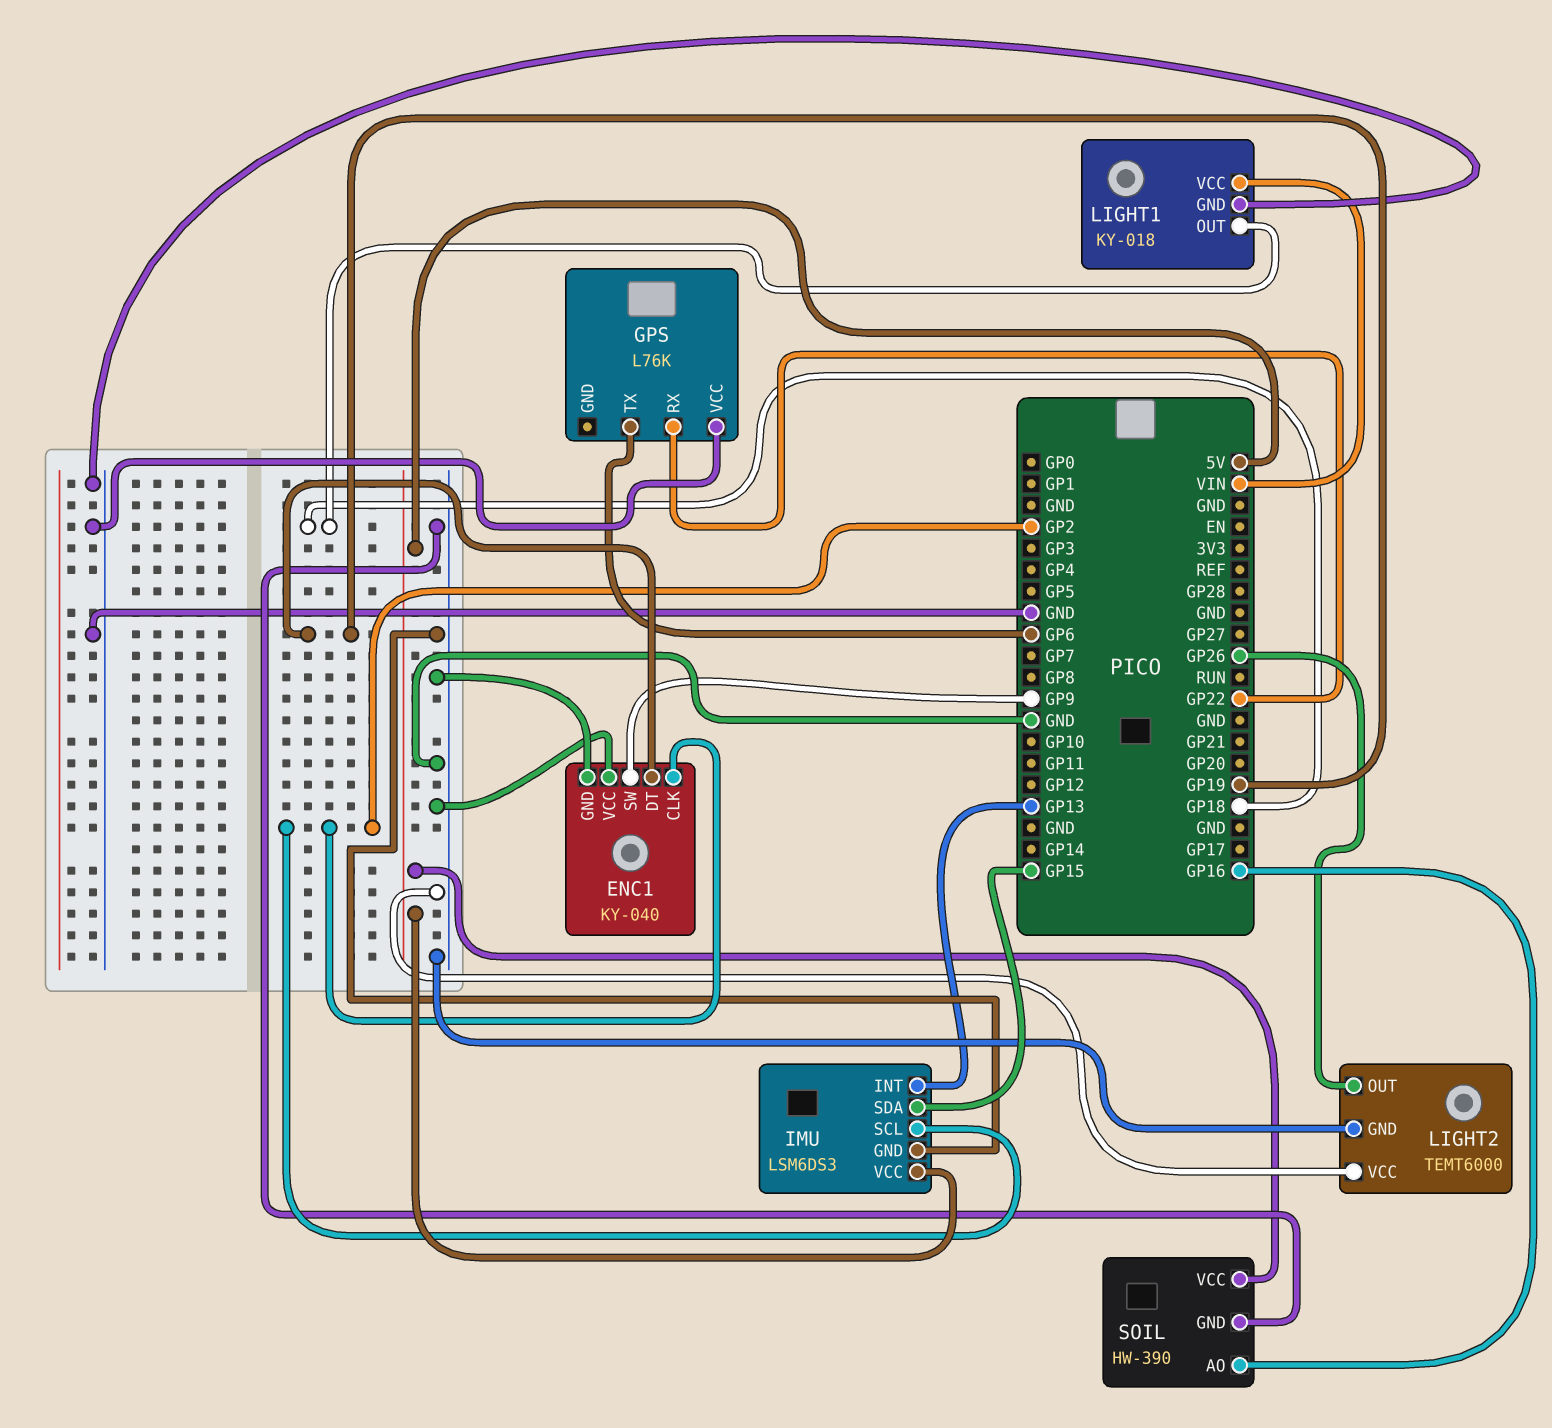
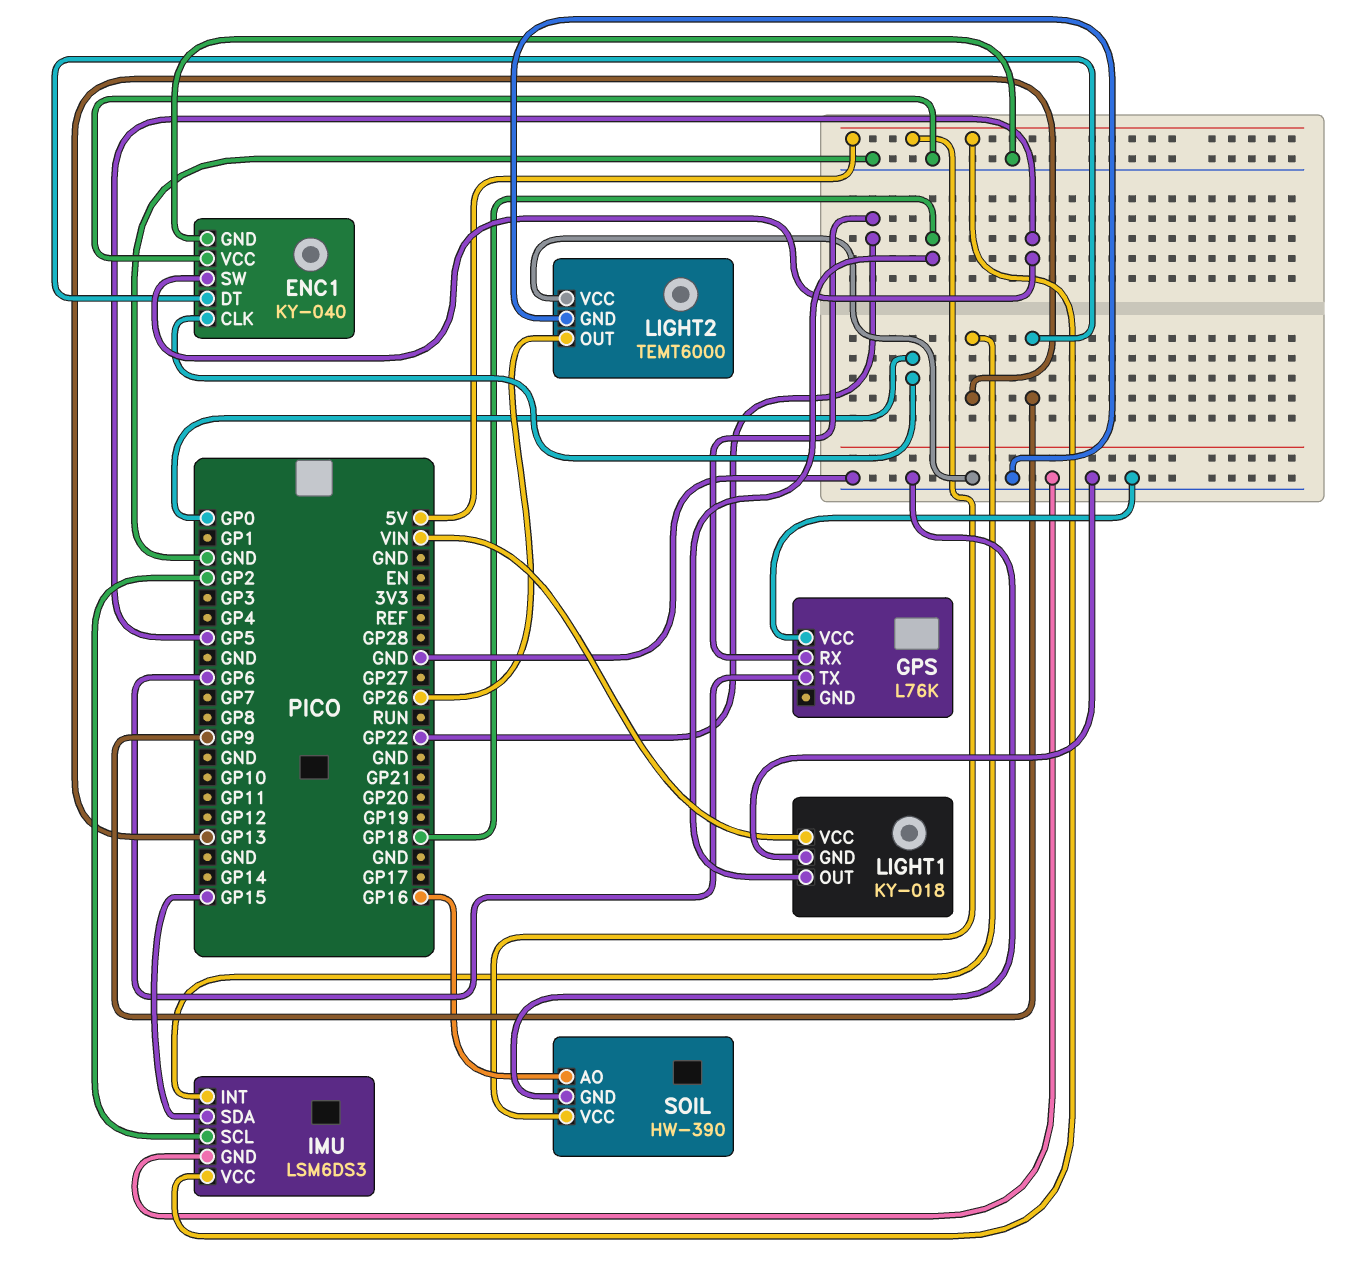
ENC1 pin CLK: GP2 -> GP0
ENC1 pin DT: GP19 -> GP9
ENC1 pin SW: GP9 -> GP5

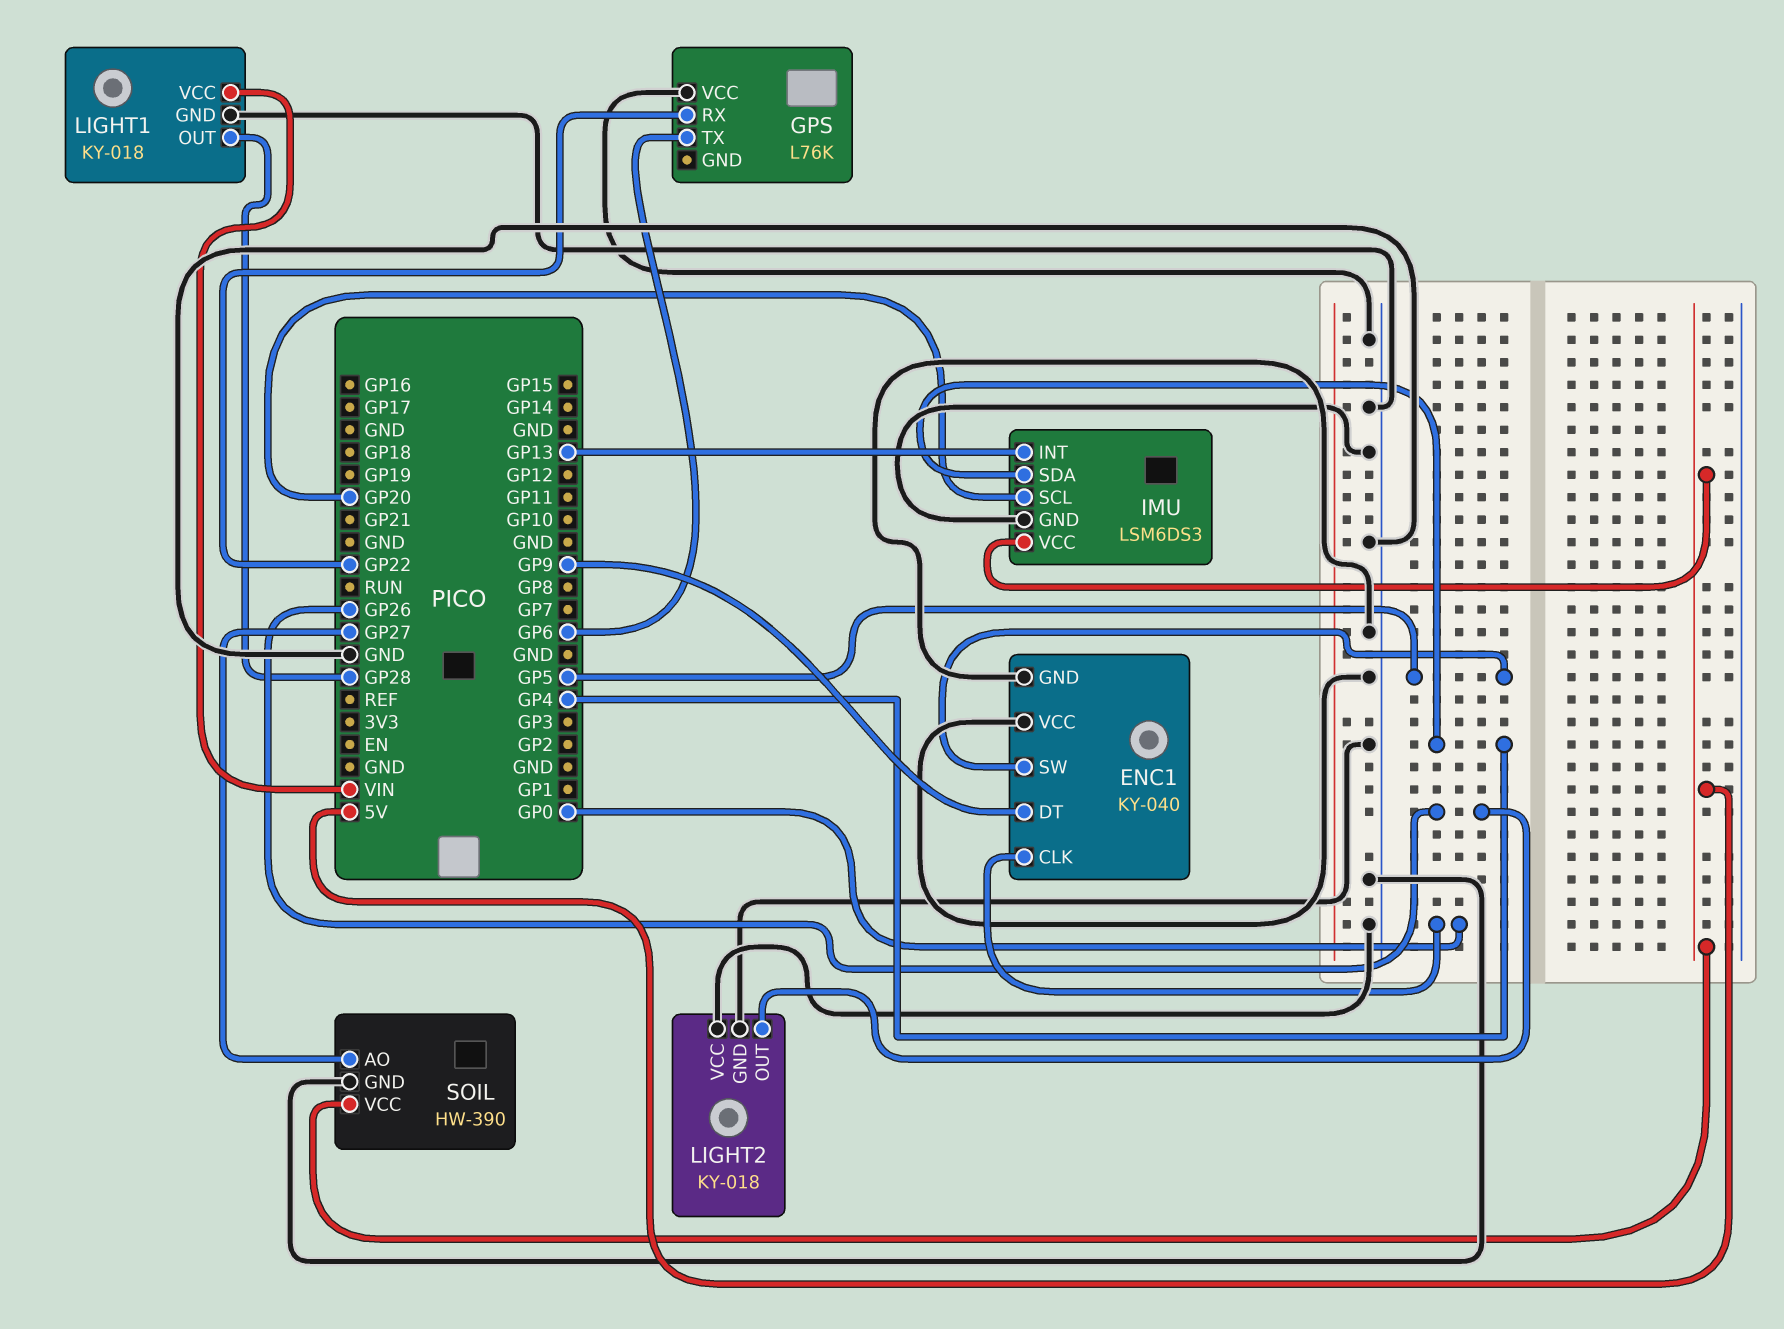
IMU pin SCL: GP2 -> GP20
IMU pin SDA: GP15 -> GP4
LIGHT1 pin OUT: GP18 -> GP28
LIGHT2: TEMT6000 -> KY-018
SOIL pin AO: GP16 -> GP27

